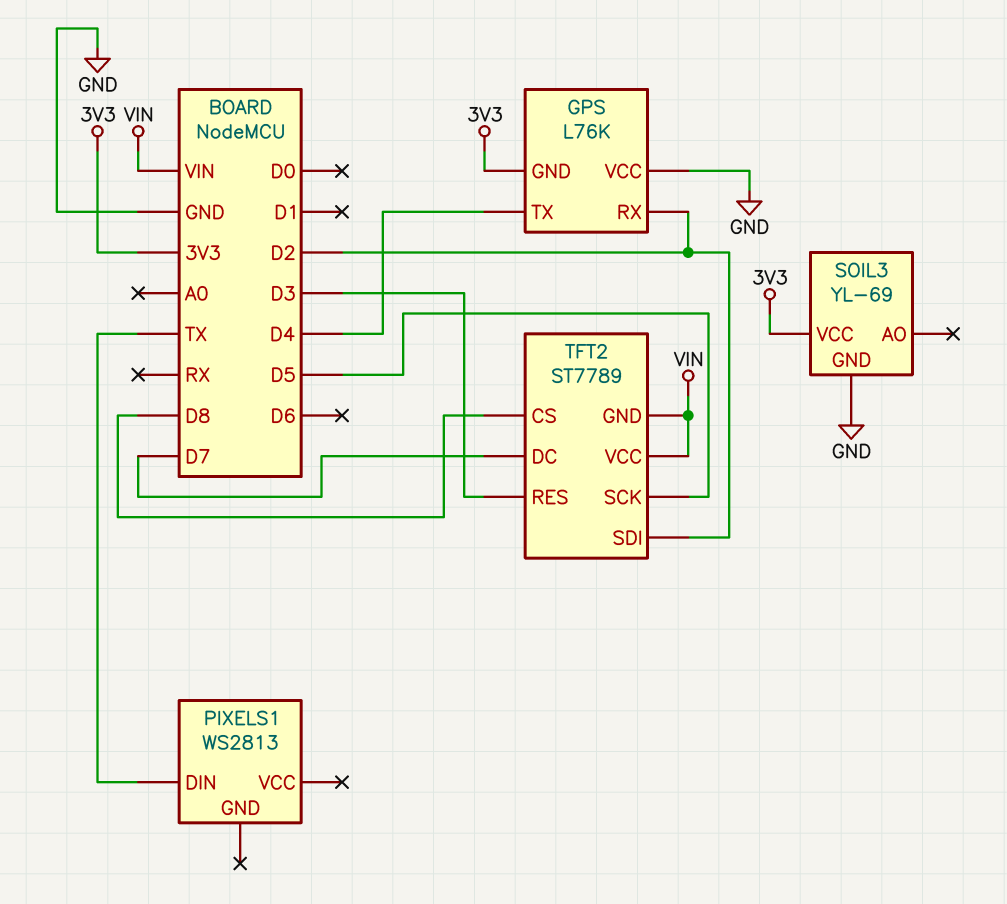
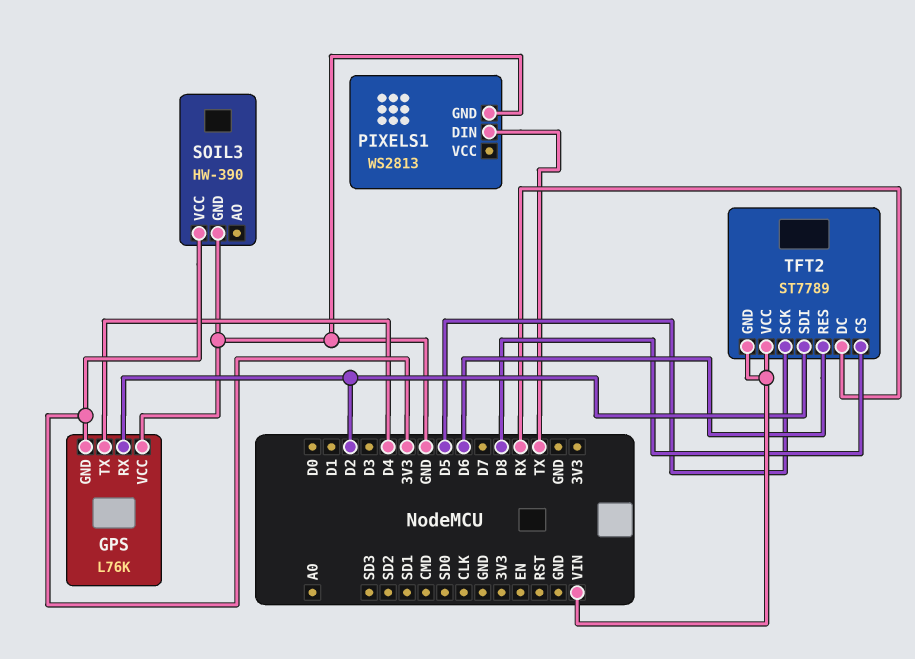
PIXELS1 pin GND: none -> GND
SOIL3: YL-69 -> HW-390
TFT2 pin DC: D7 -> RX
TFT2 pin RES: D3 -> D6

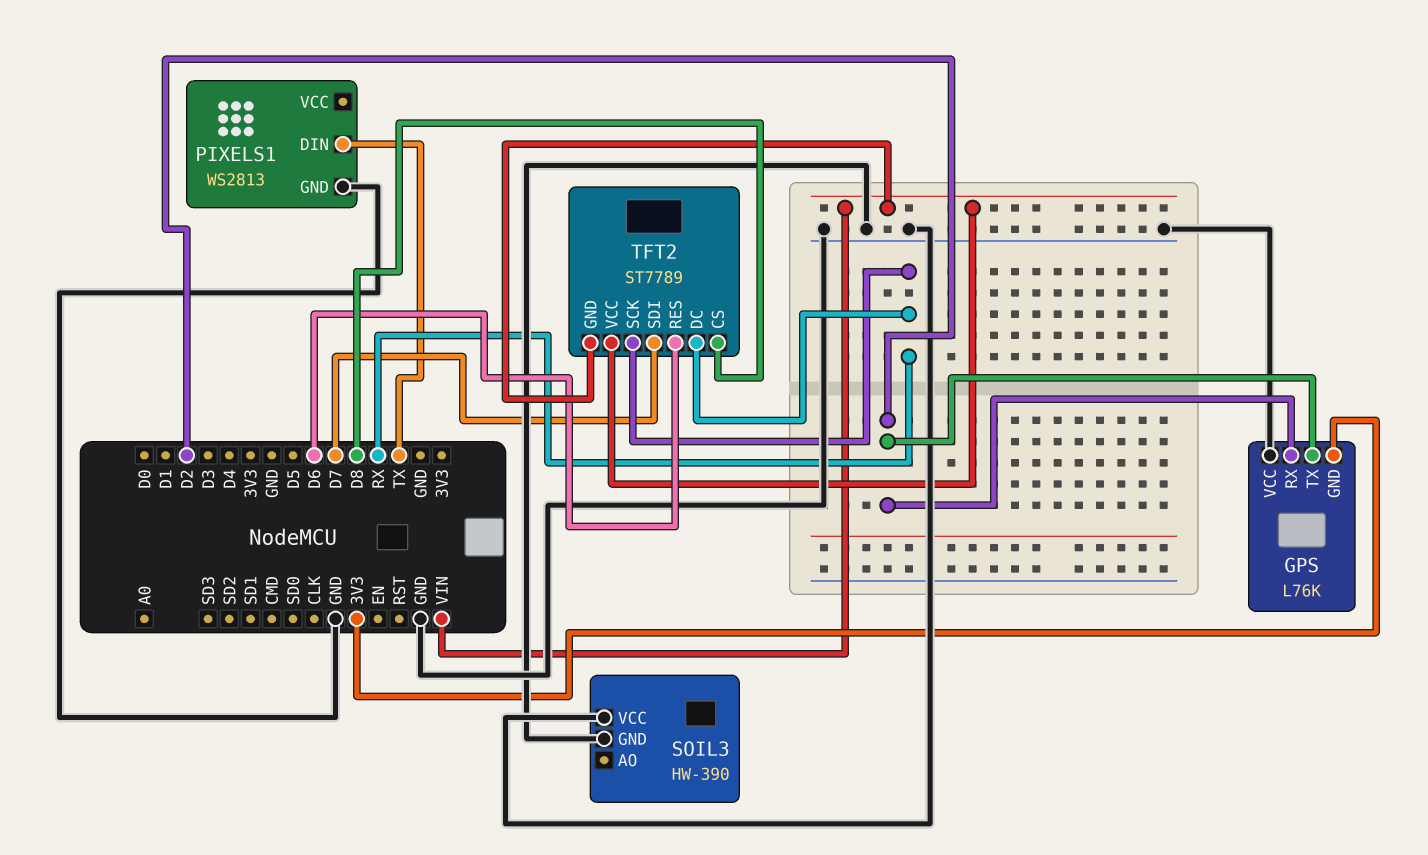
GPS pin TX: D4 -> D2
SOIL3 pin VCC: 3V3 -> GND
TFT2 pin SCK: D5 -> RX
TFT2 pin SDI: D2 -> D7

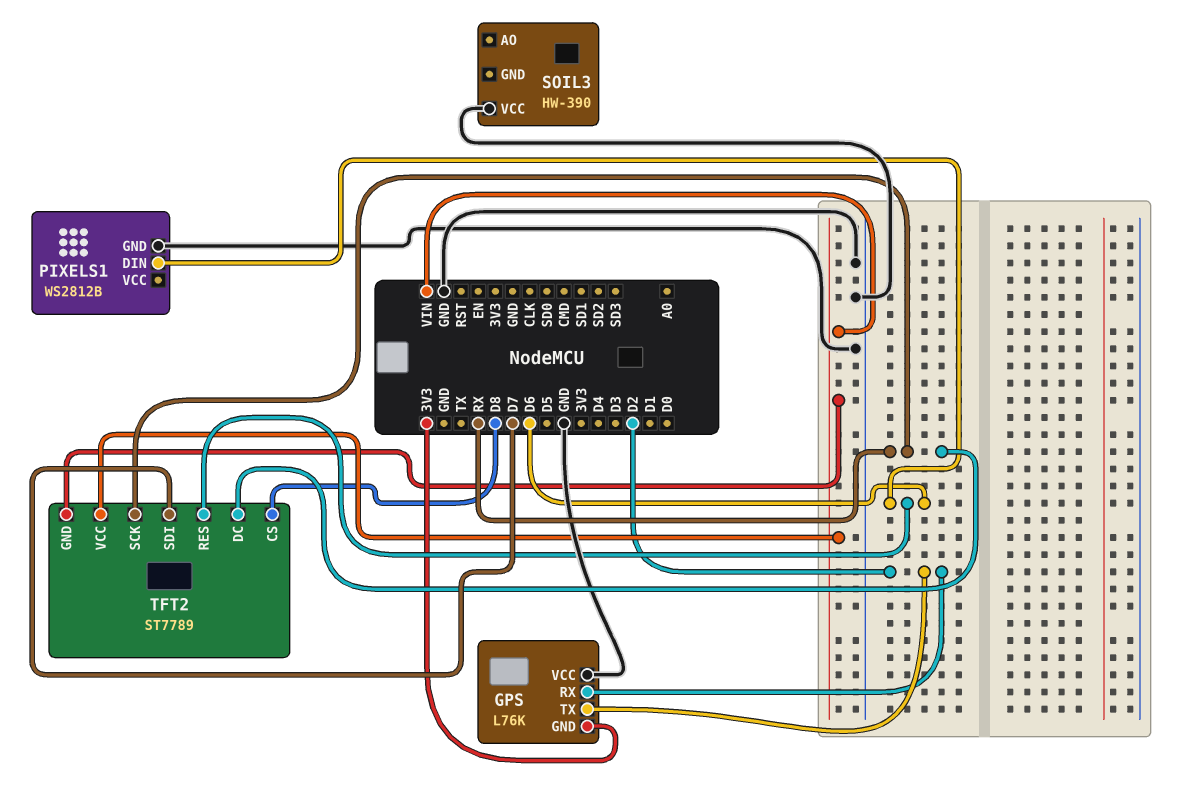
PIXELS1: WS2813 -> WS2812B
PIXELS1 pin DIN: TX -> D6
SOIL3 pin GND: GND -> none

